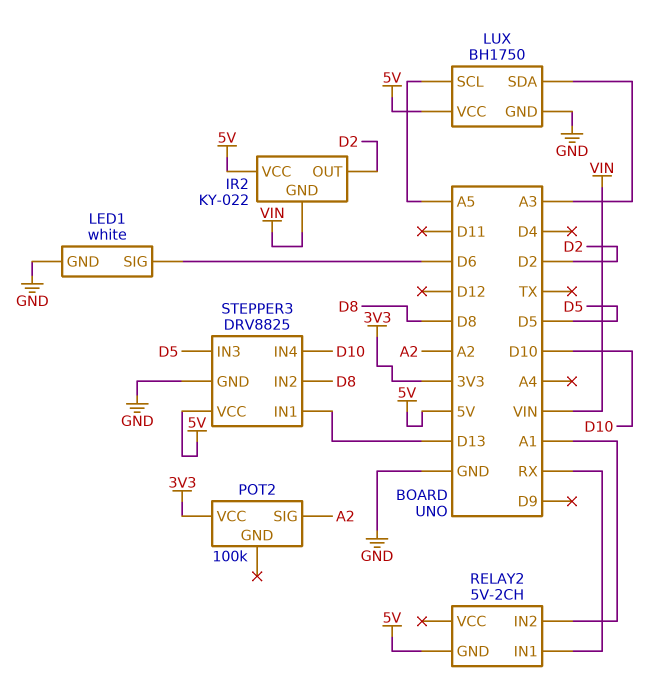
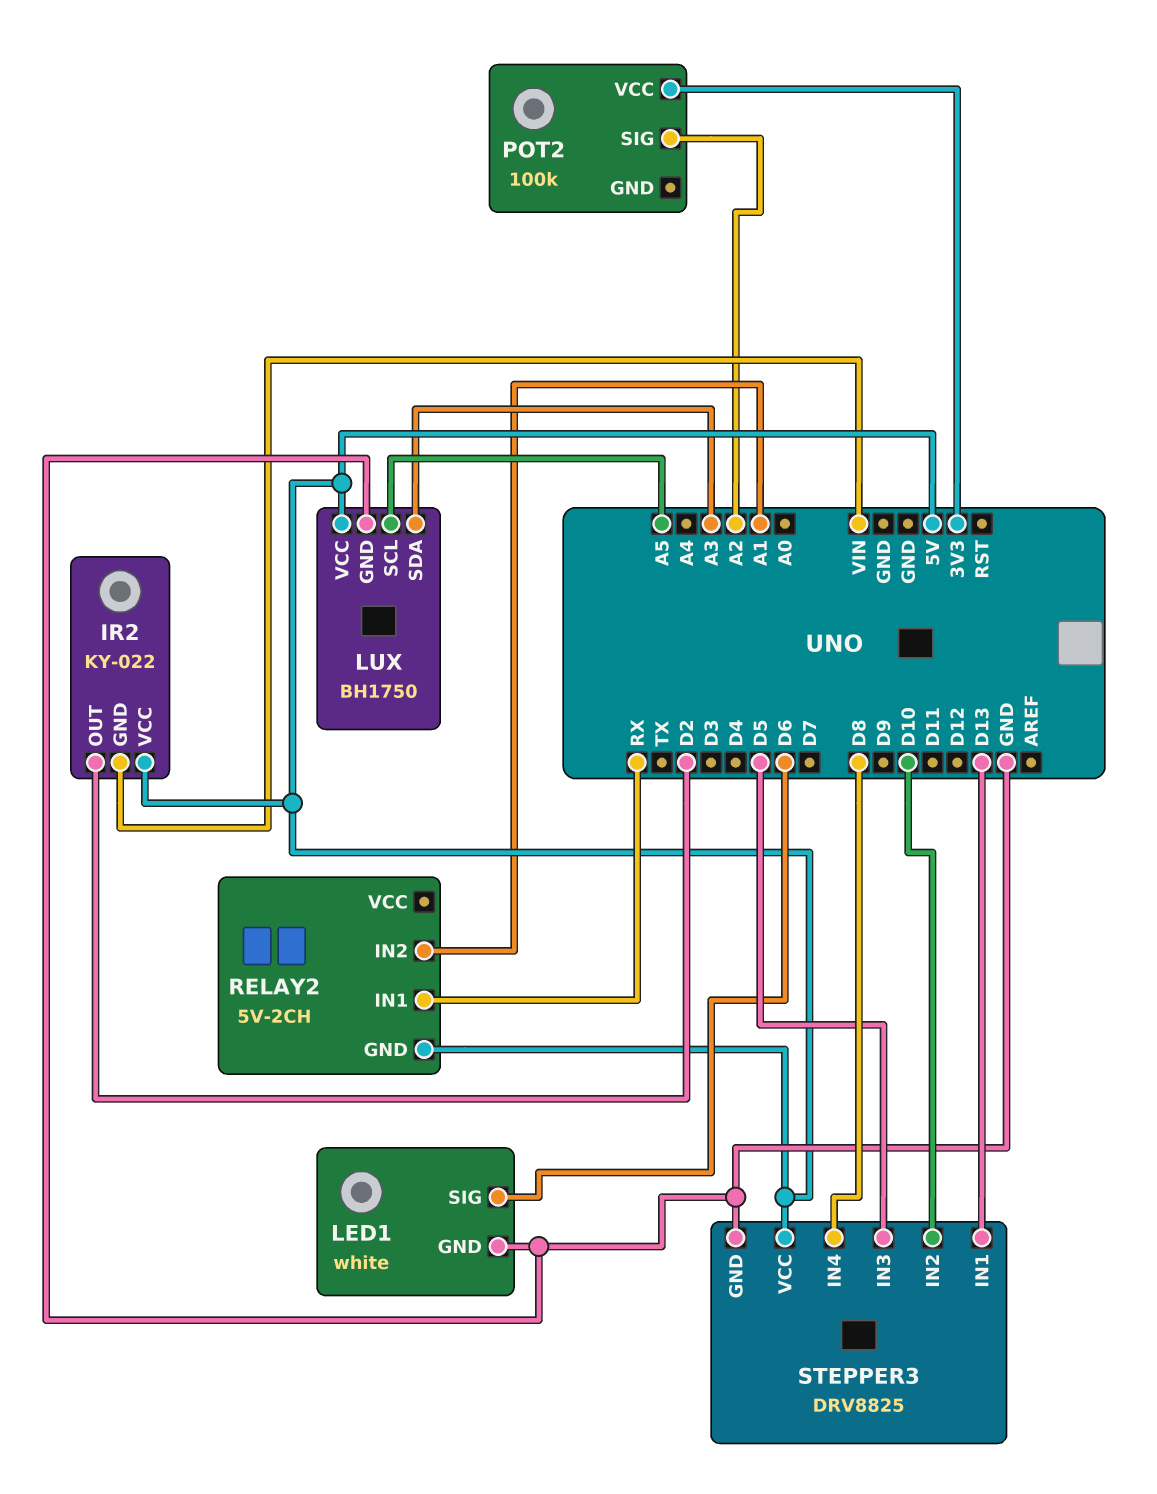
STEPPER3 pin IN2: D8 -> D10
STEPPER3 pin IN4: D10 -> D8

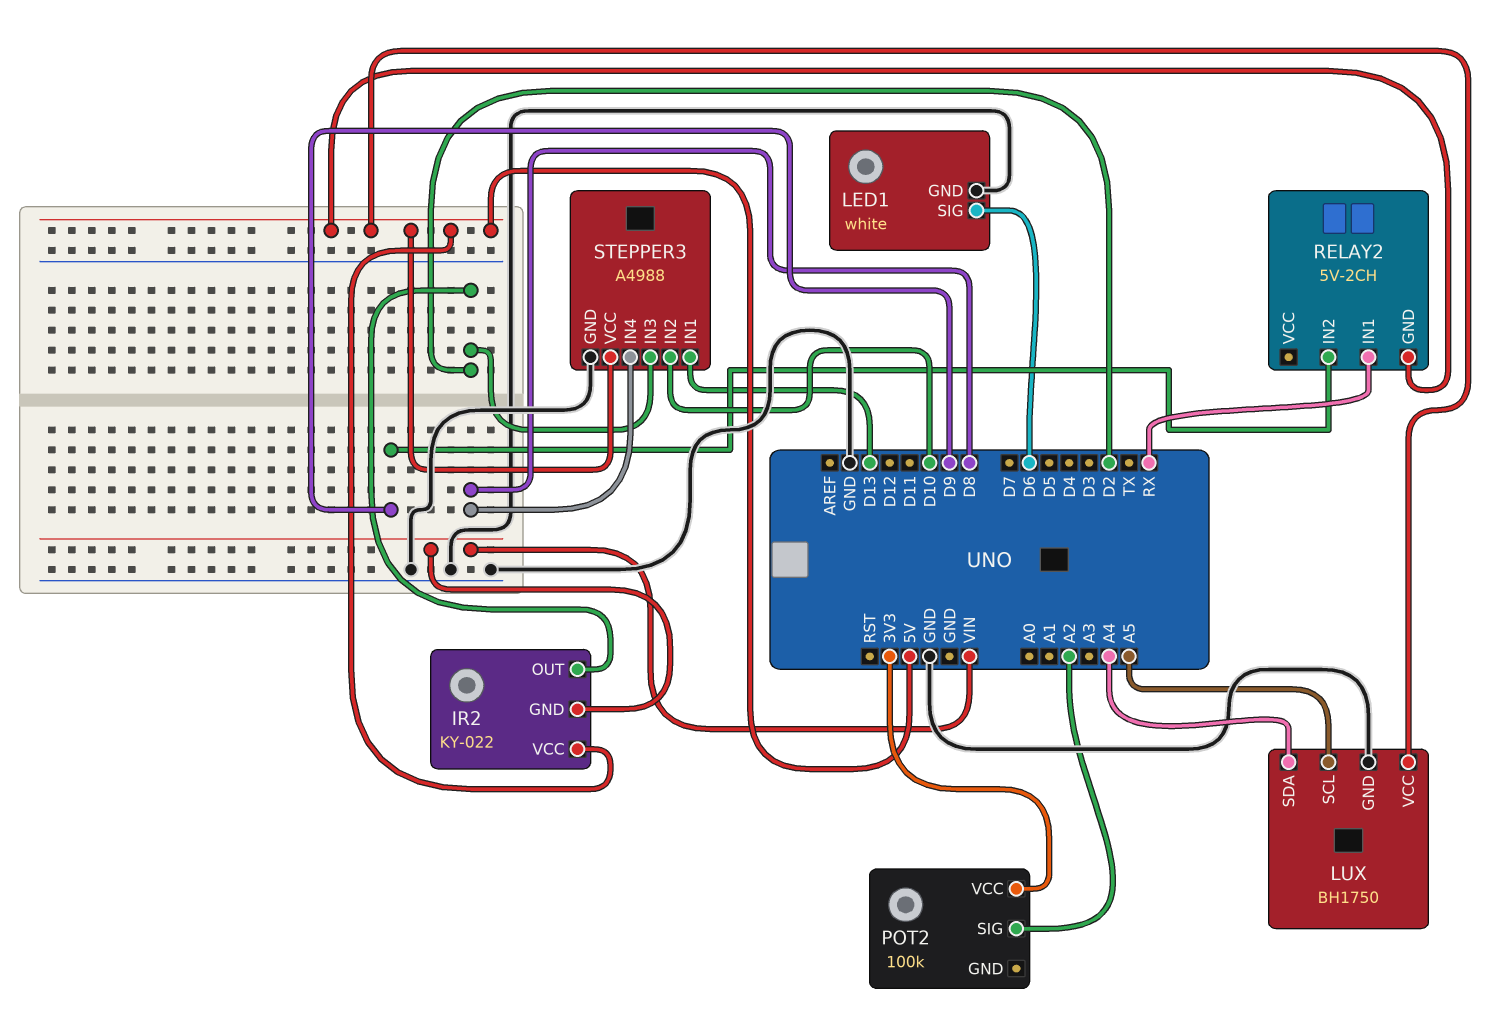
LUX pin SDA: A3 -> A4
RELAY2 pin IN2: A1 -> D9
STEPPER3: DRV8825 -> A4988
STEPPER3 pin IN3: D5 -> D2

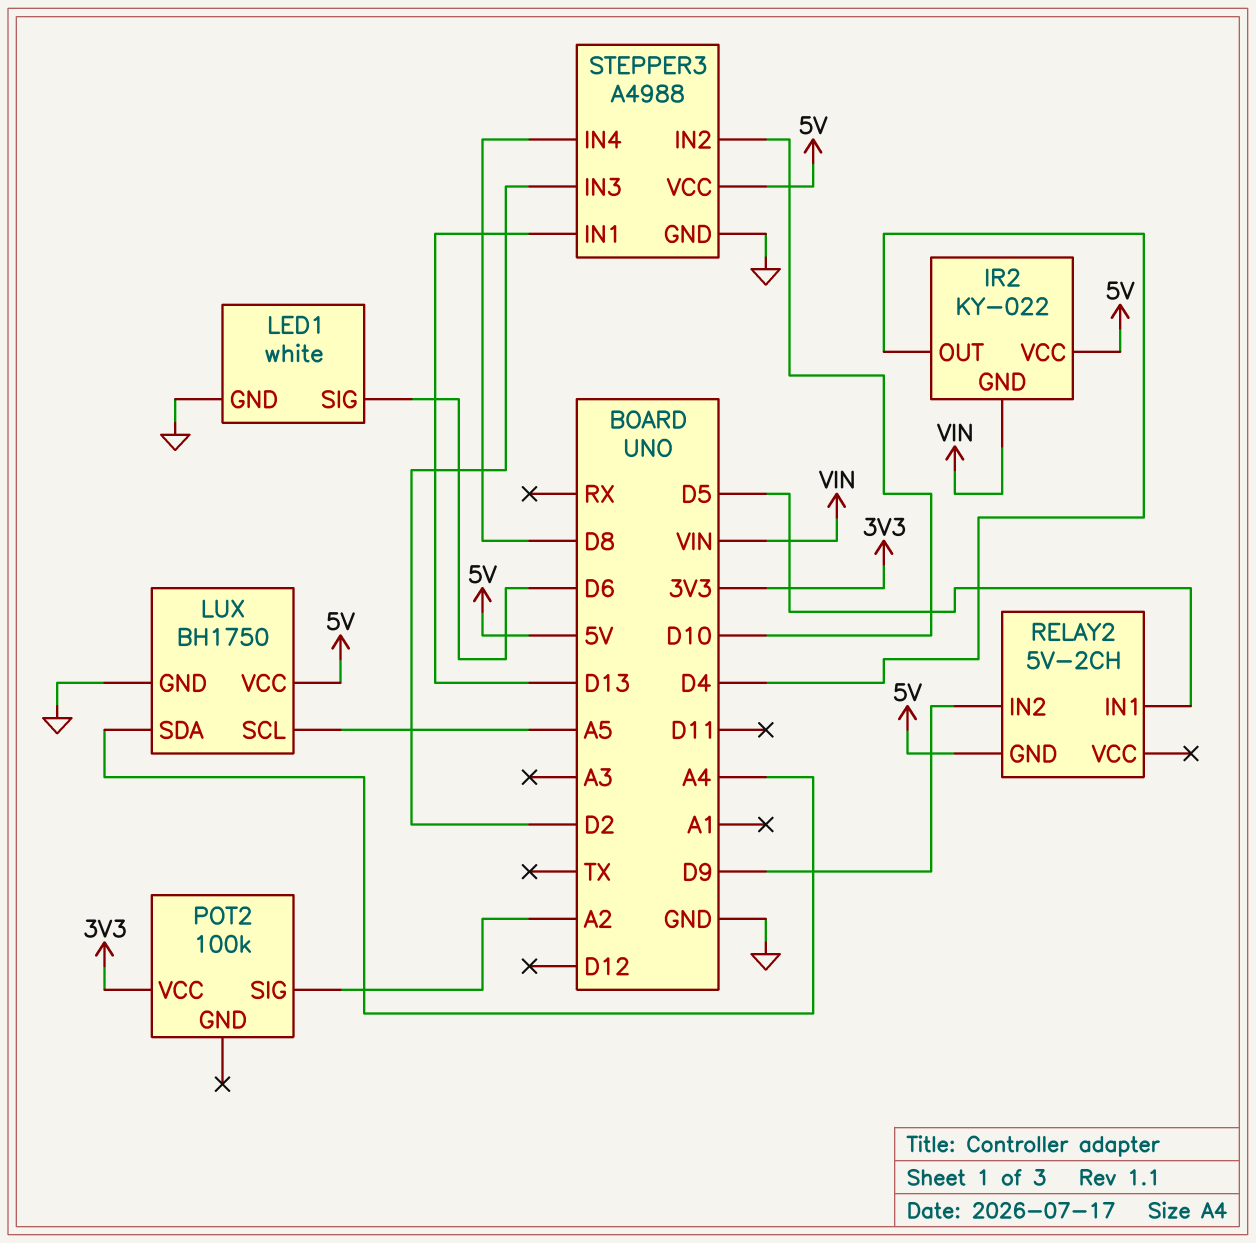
IR2 pin OUT: D2 -> D4
RELAY2 pin IN1: RX -> D5

